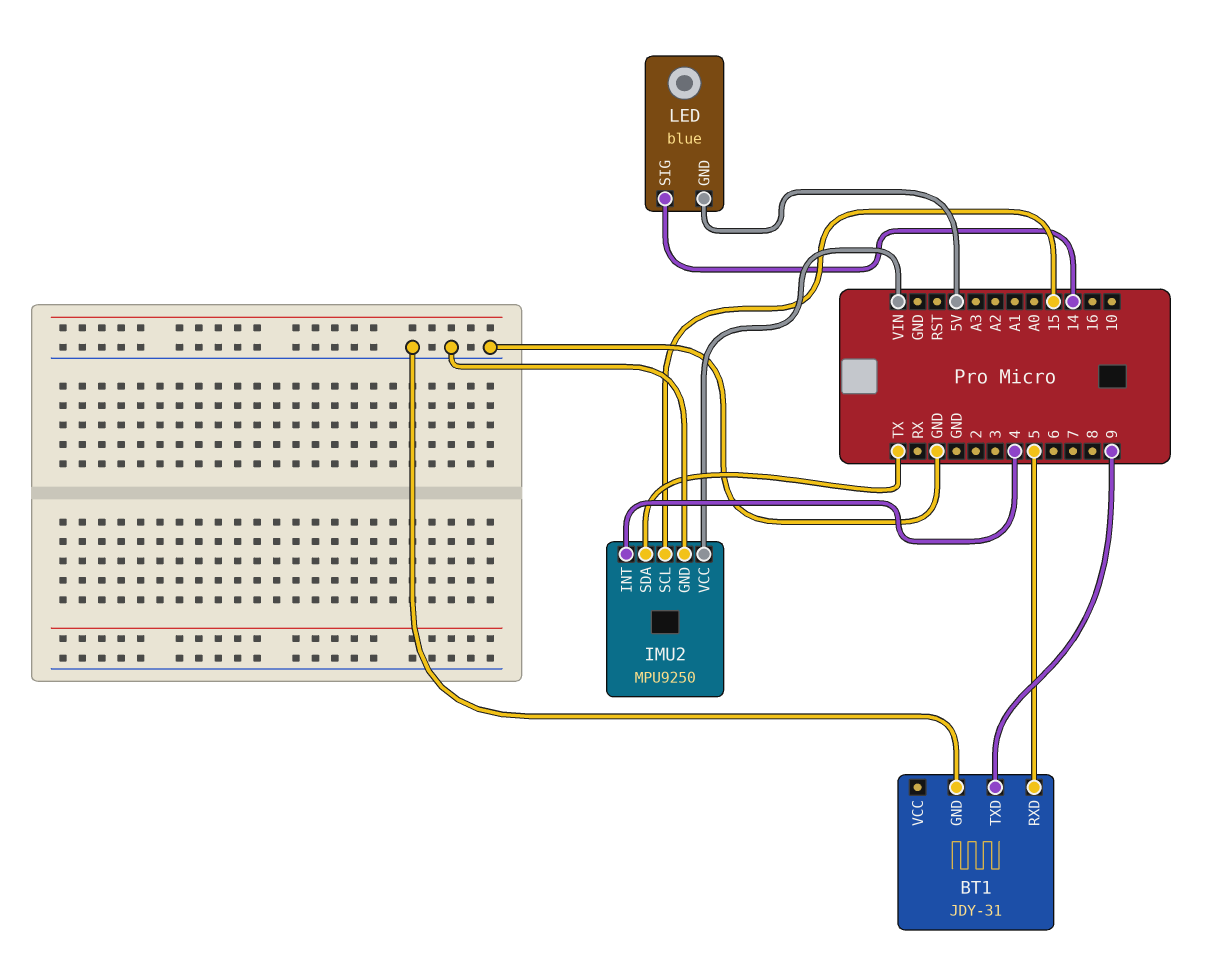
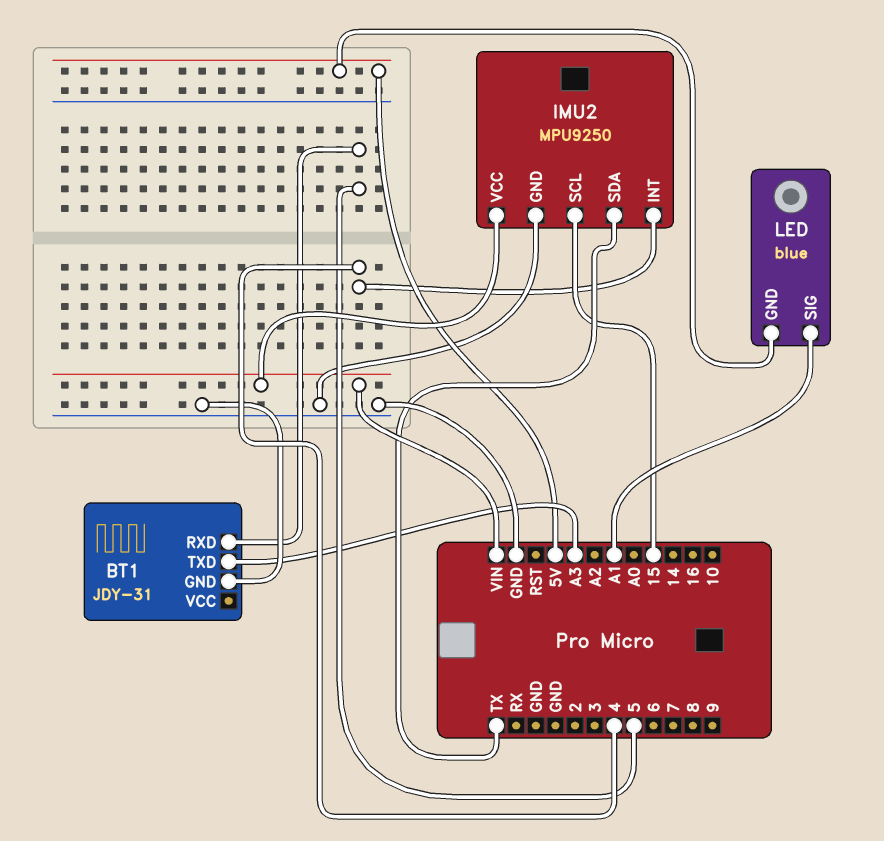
BT1 pin TXD: 9 -> A3
LED pin SIG: 14 -> A1

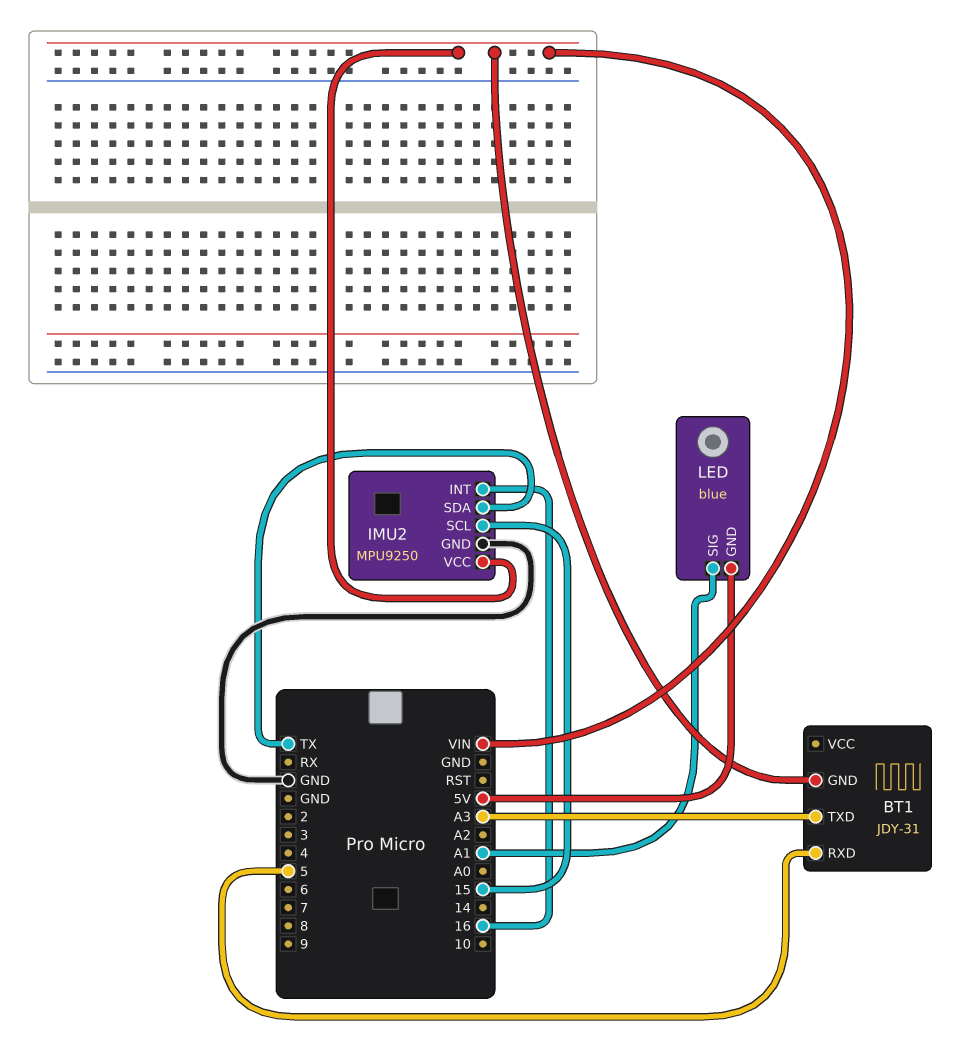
BT1 pin GND: GND -> VIN
IMU2 pin INT: 4 -> 16

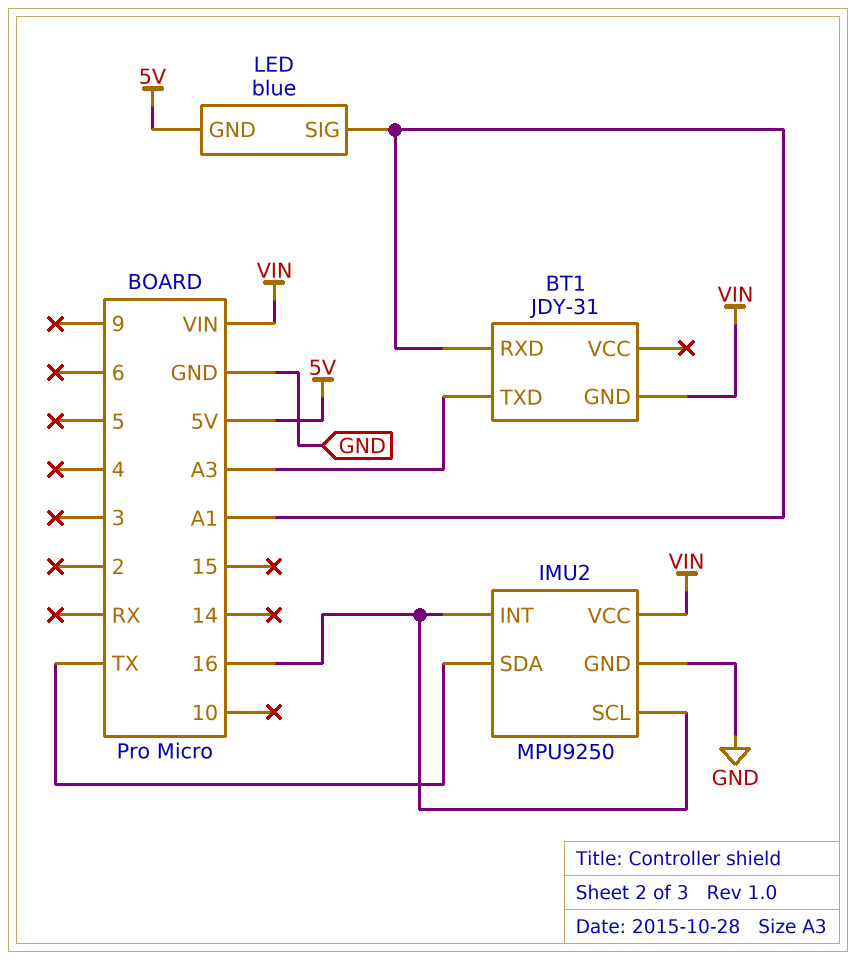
BT1 pin RXD: 5 -> A1
IMU2 pin SCL: 15 -> 16

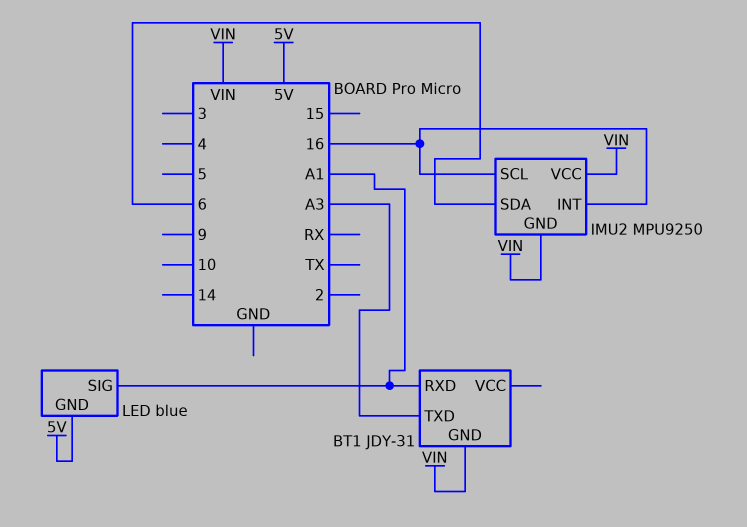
IMU2 pin GND: GND -> VIN
IMU2 pin SDA: TX -> 6

